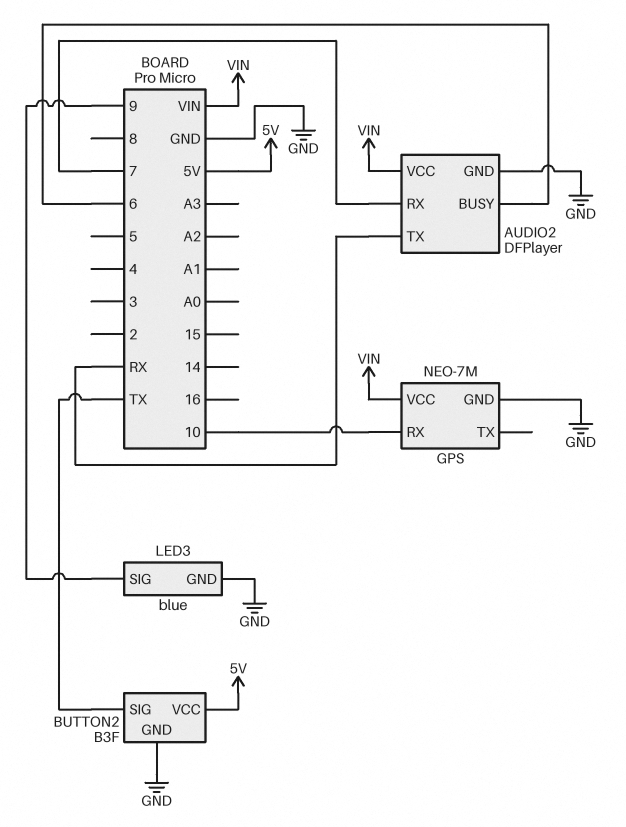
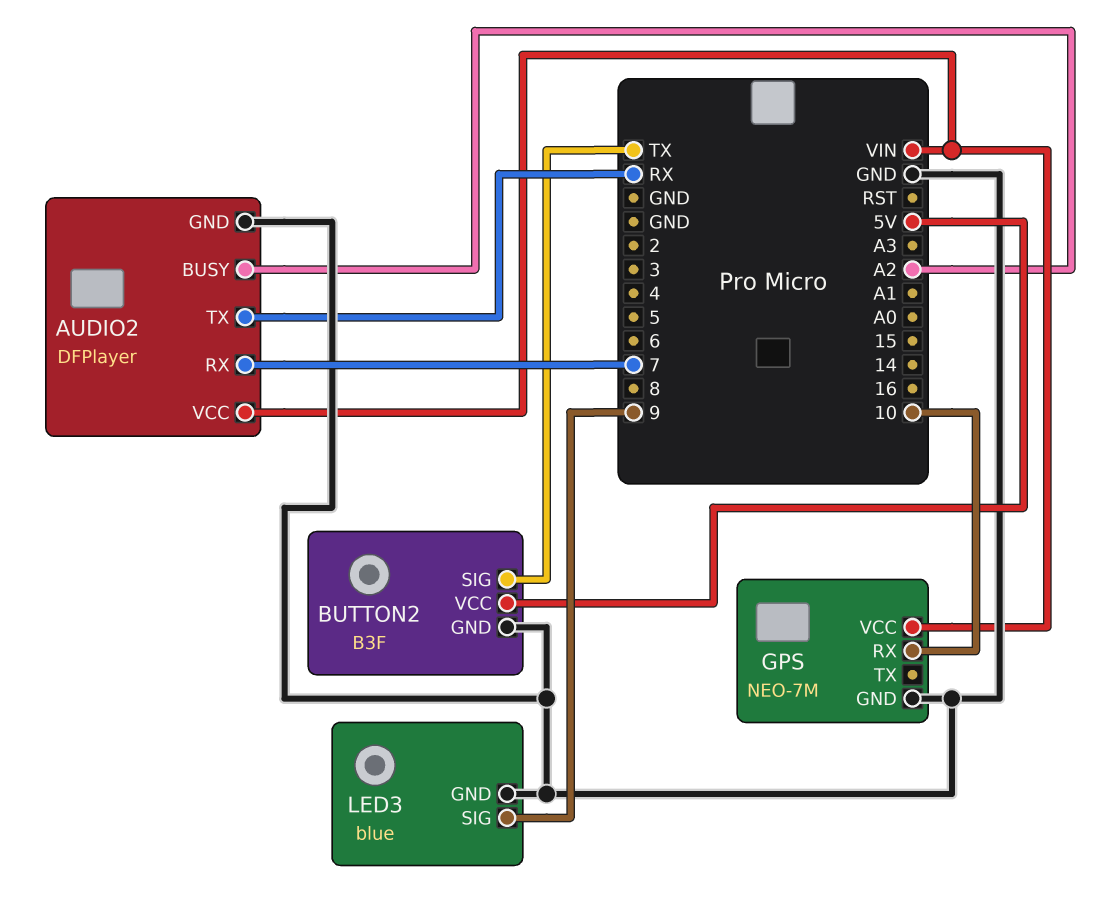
AUDIO2 pin BUSY: 6 -> A2

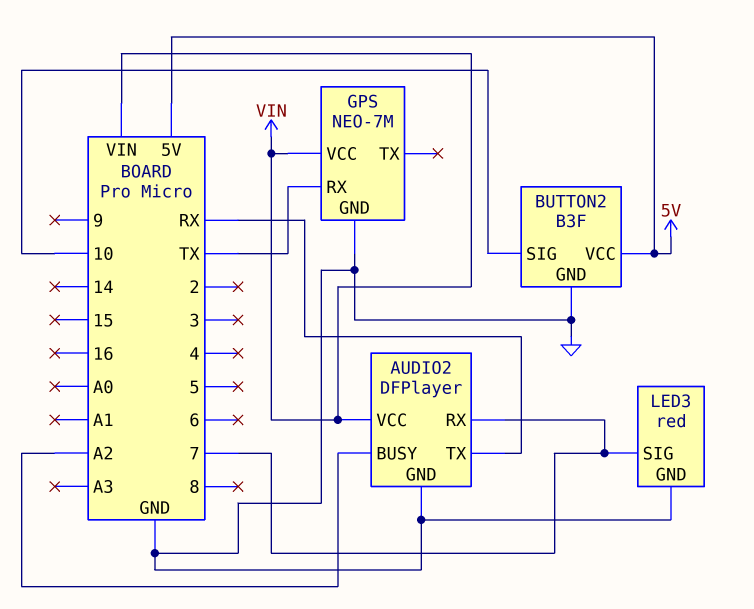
BUTTON2 pin SIG: TX -> 10
GPS pin RX: 10 -> TX
LED3: blue -> red
LED3 pin SIG: 9 -> 7

